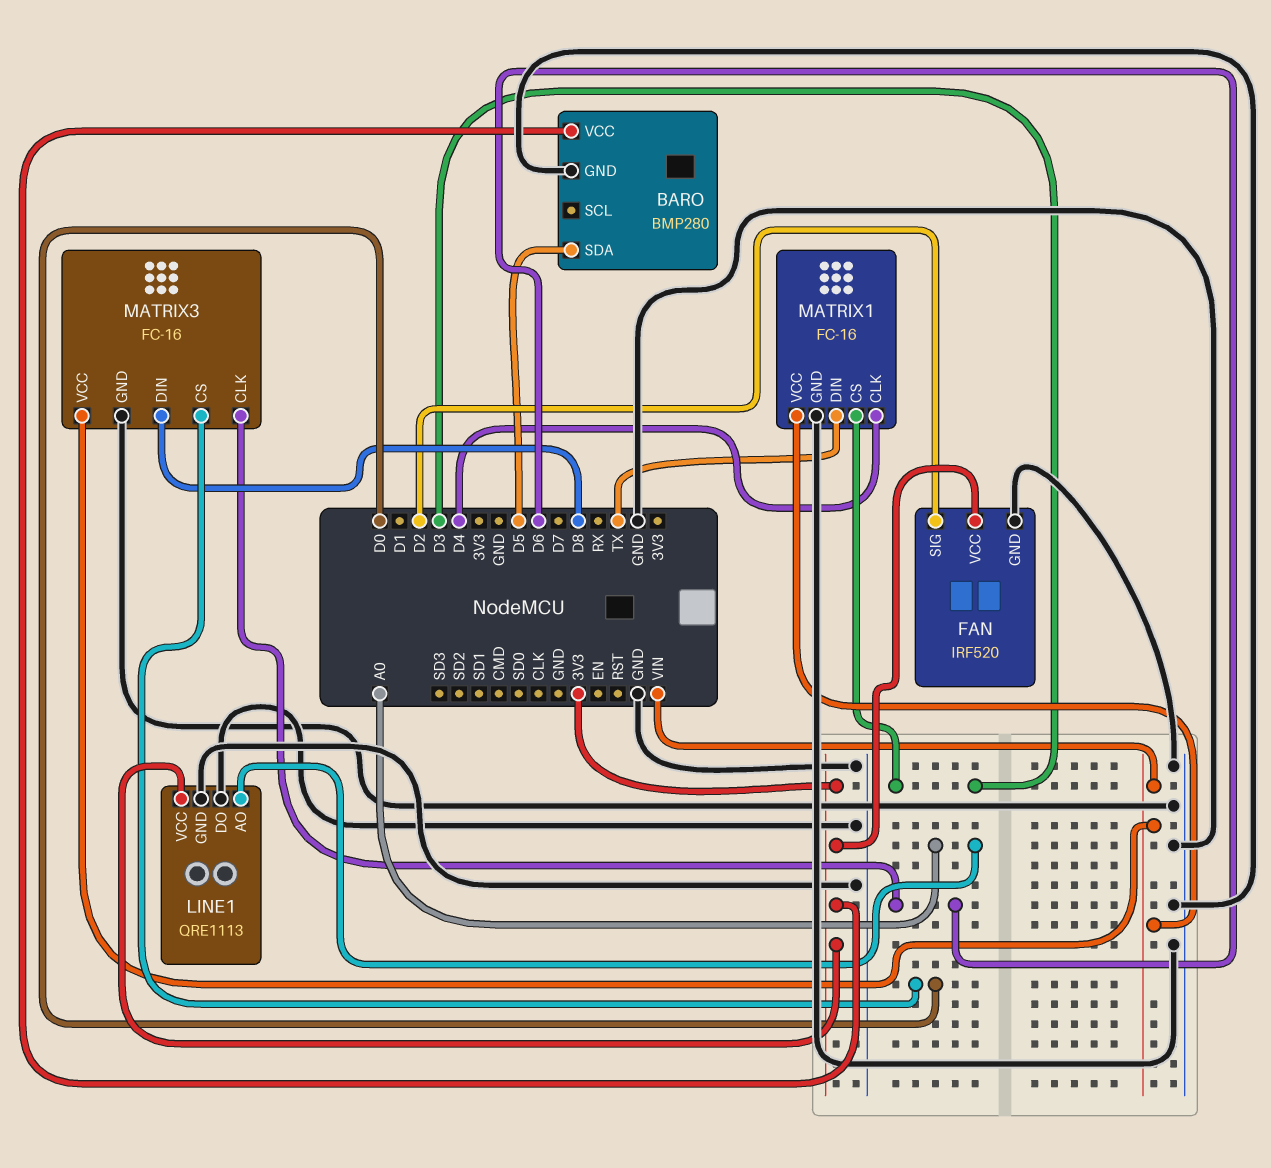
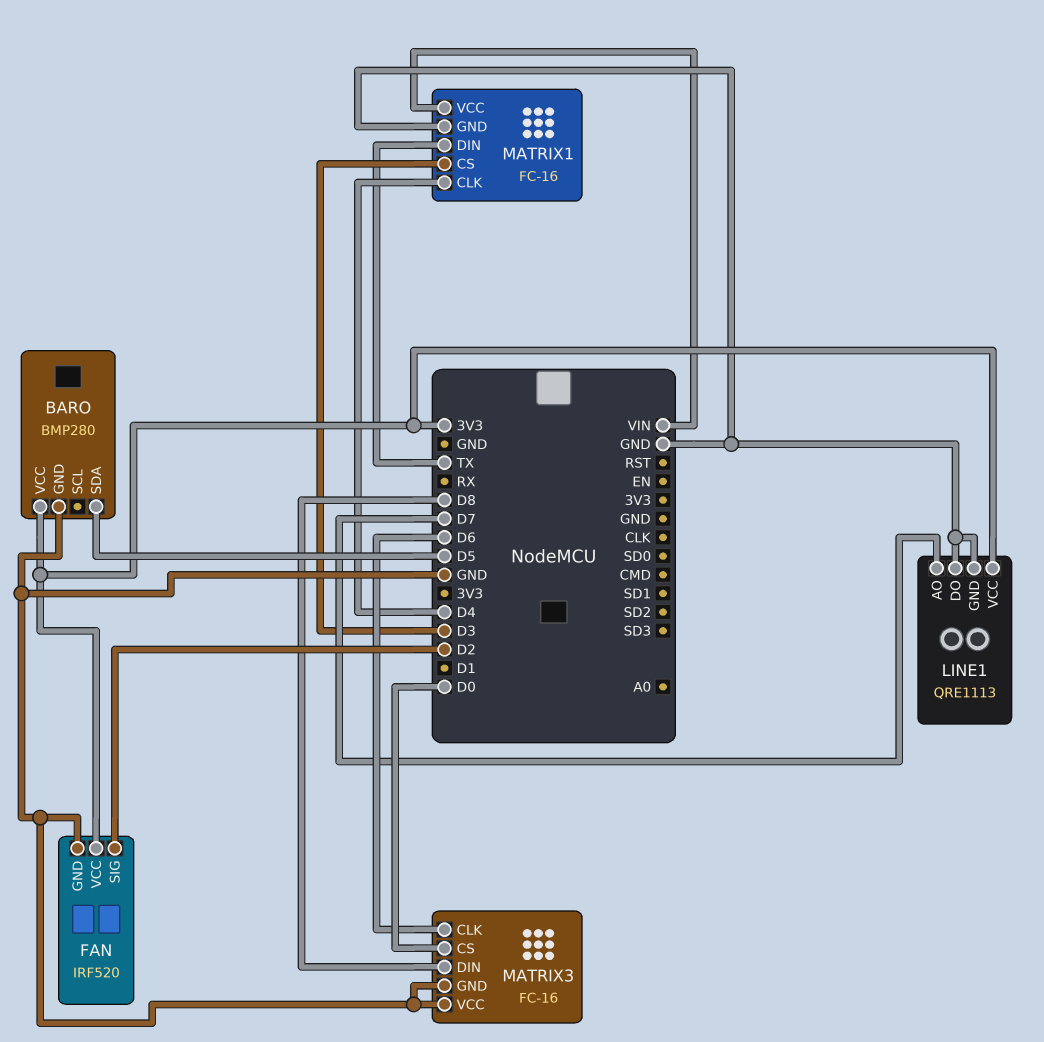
LINE1 pin AO: A0 -> D7
MATRIX3 pin VCC: VIN -> GND

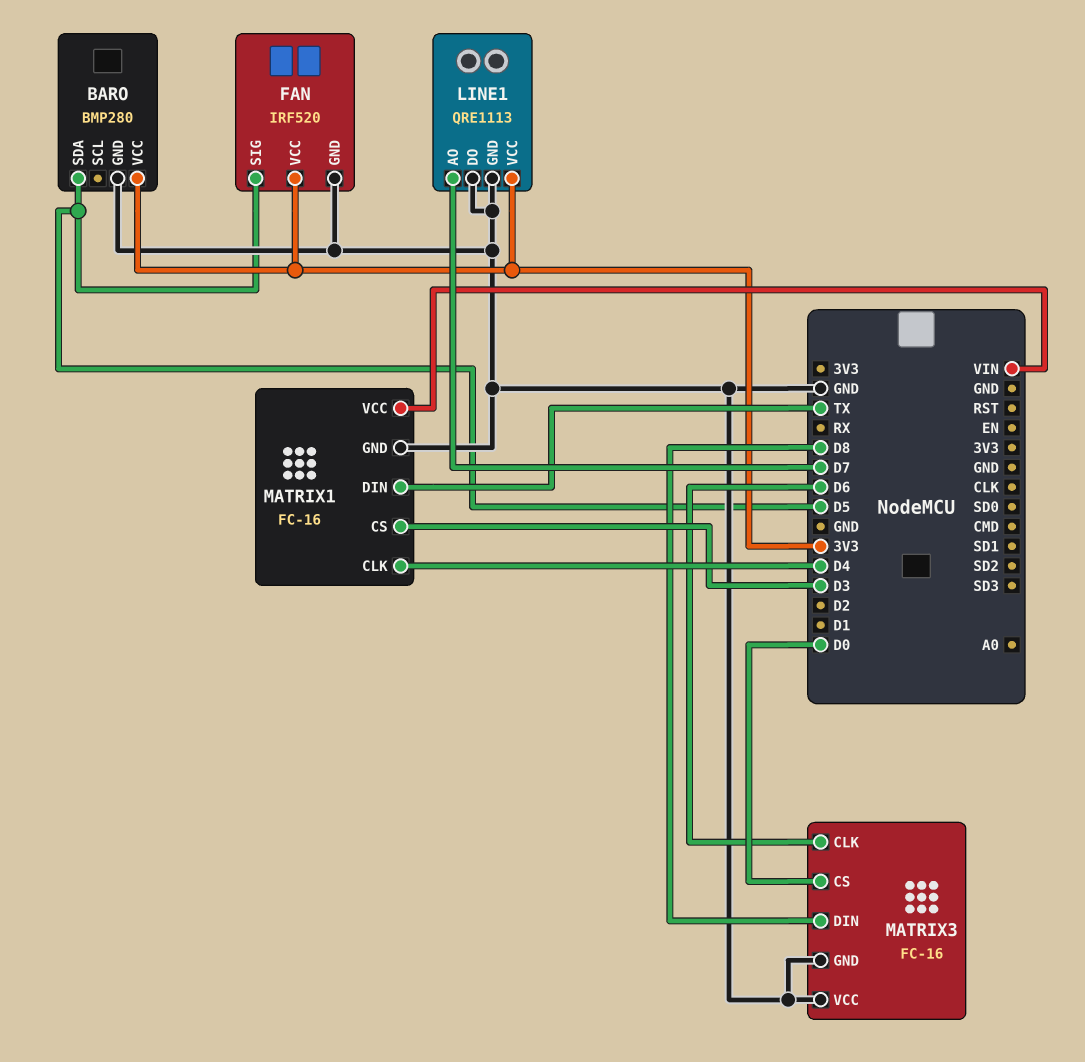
FAN pin SIG: D2 -> D5

